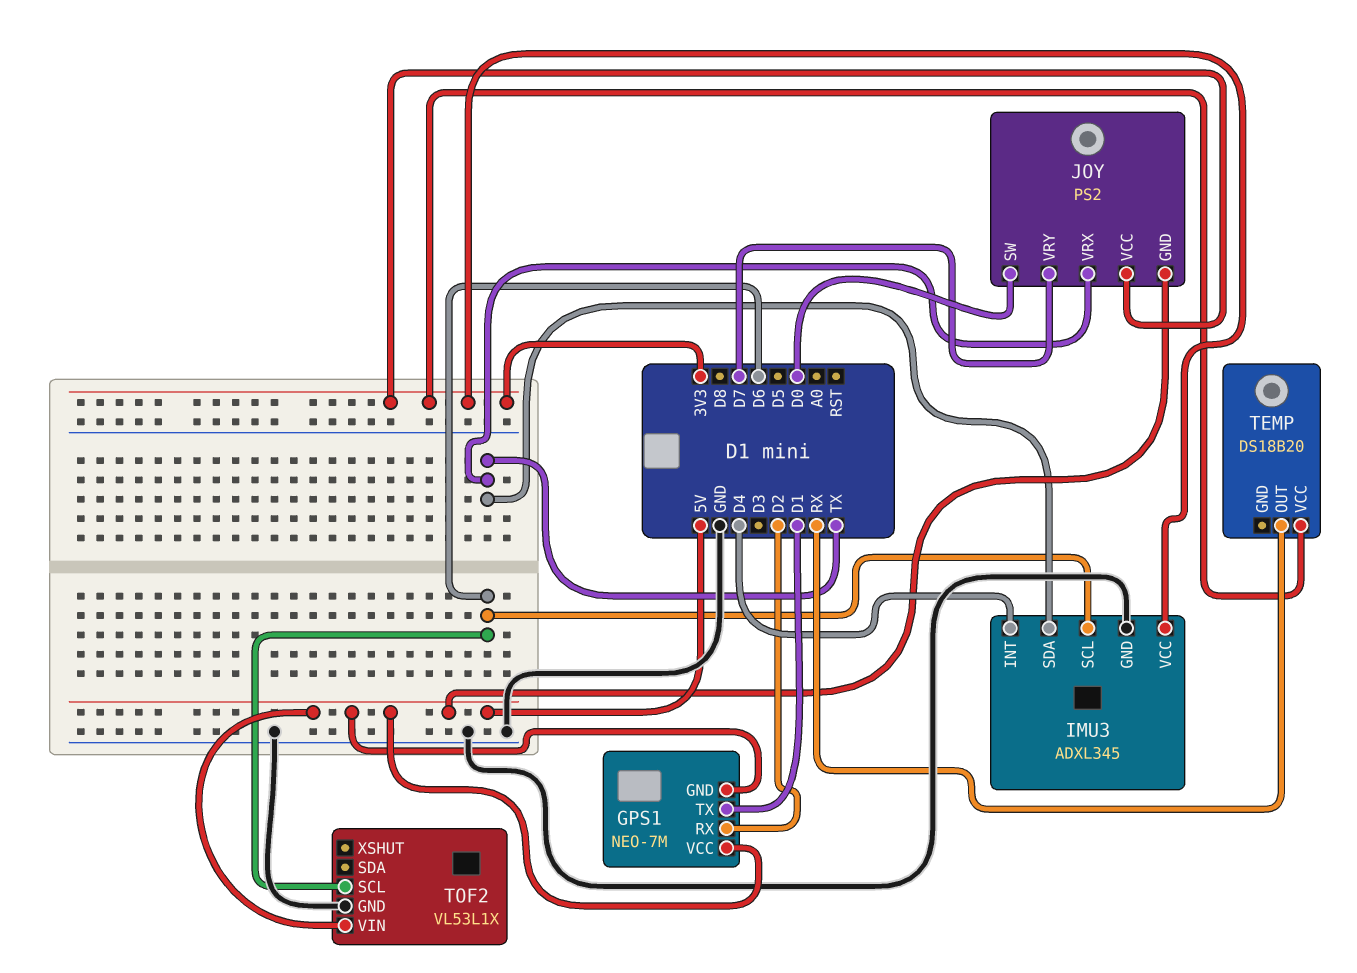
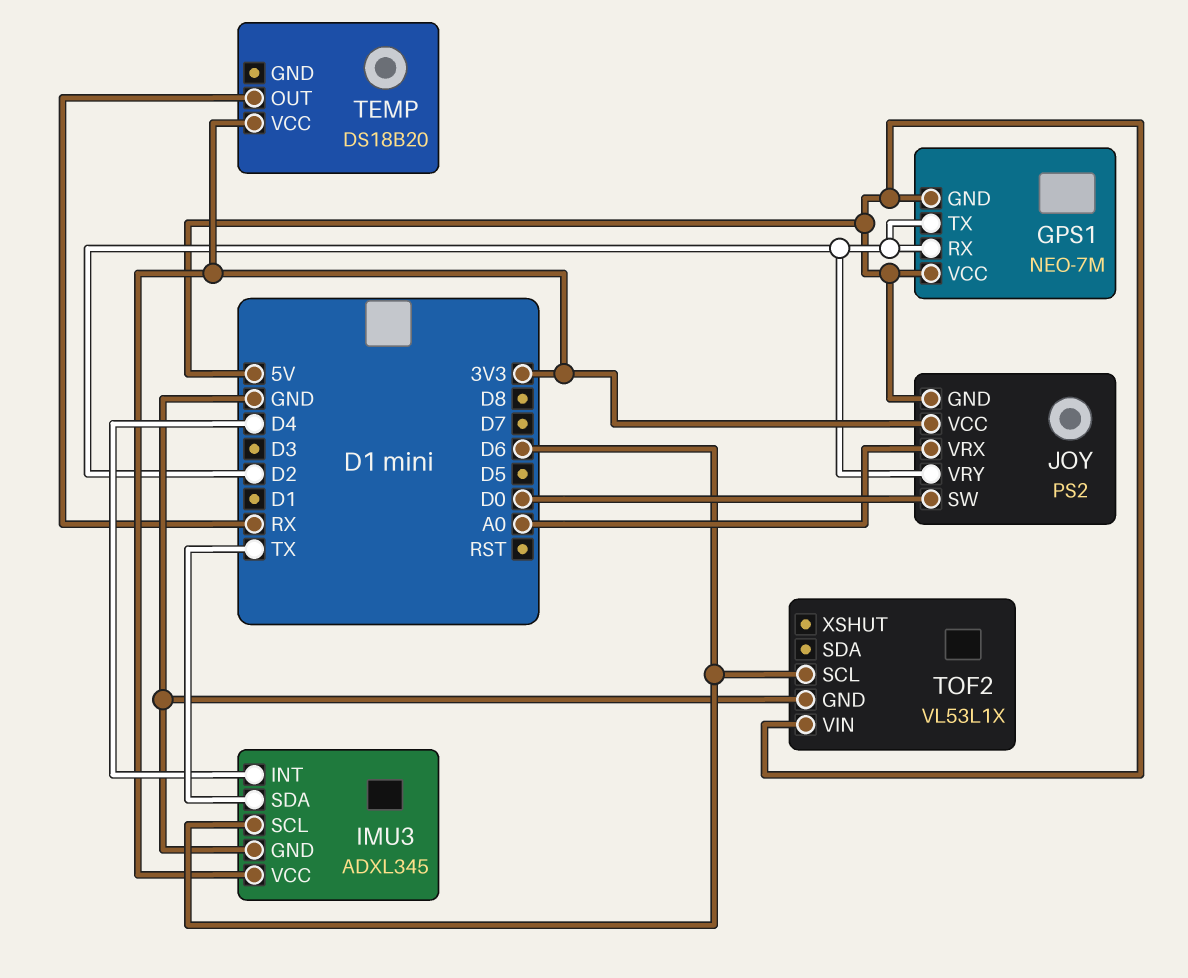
GPS1 pin TX: D1 -> D2
JOY pin VRX: TX -> A0
JOY pin VRY: D7 -> D2

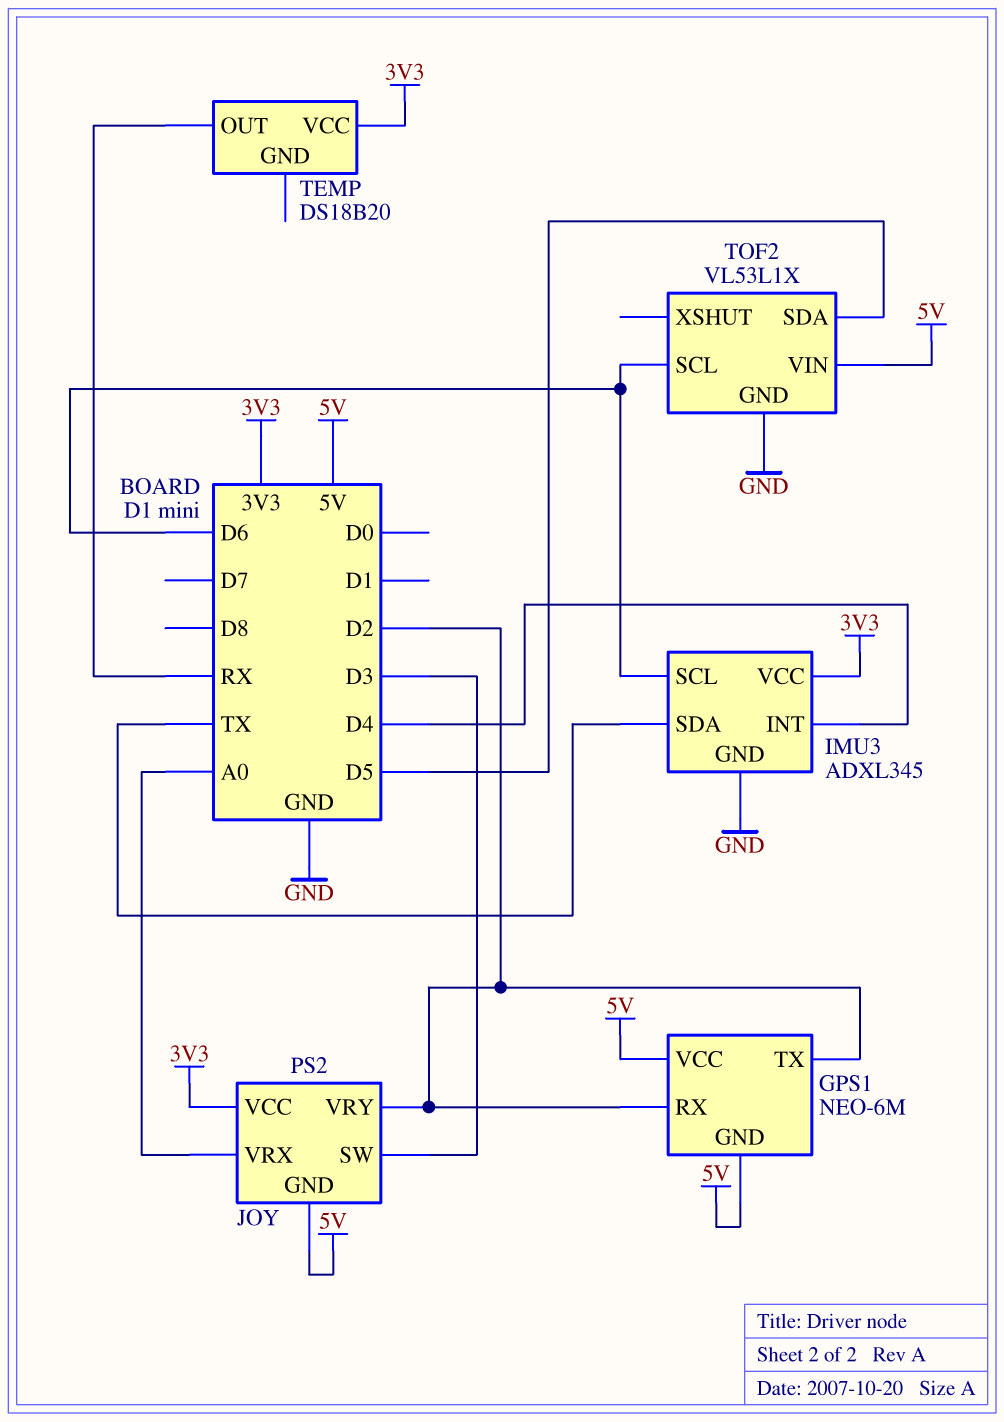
GPS1: NEO-7M -> NEO-6M
JOY pin SW: D0 -> D3
TOF2 pin SDA: none -> D5

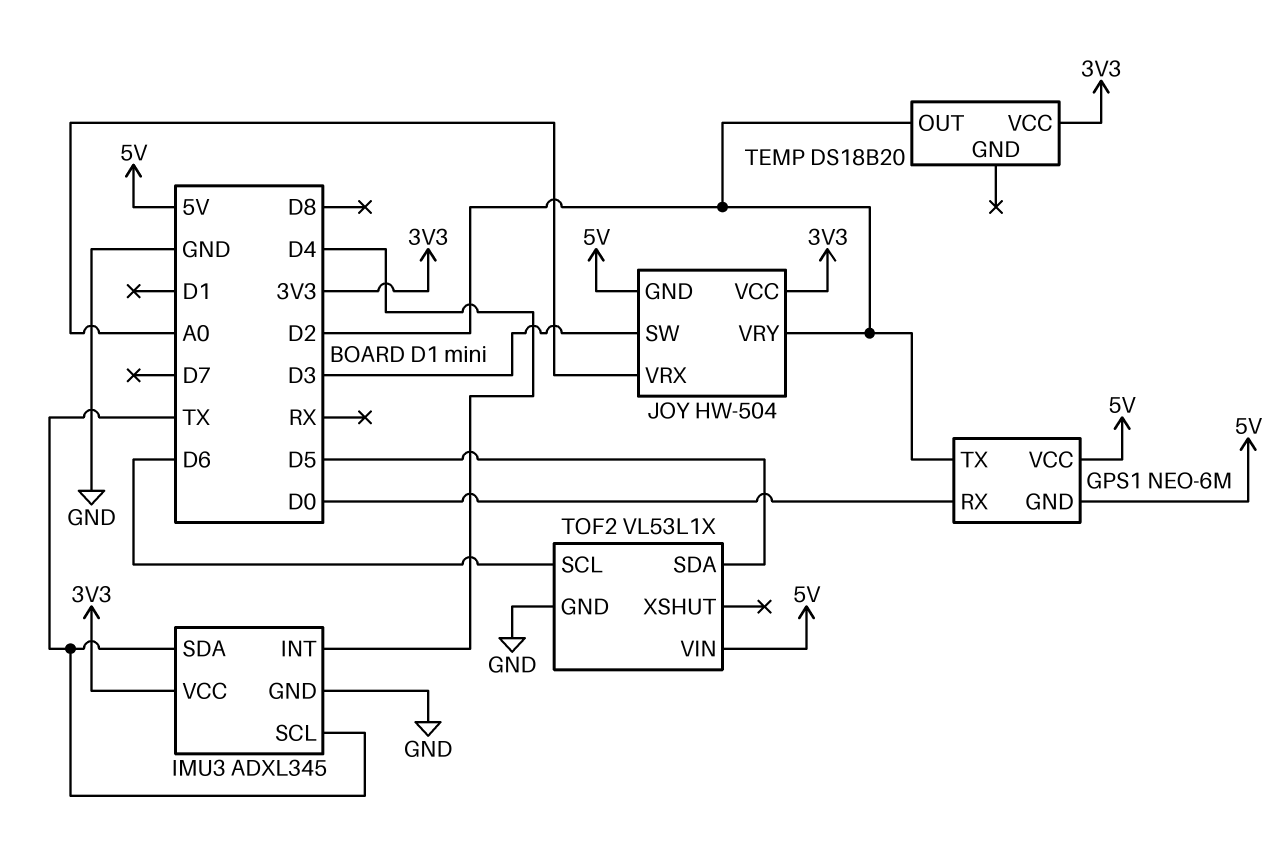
GPS1 pin RX: D2 -> D0
IMU3 pin SCL: D6 -> TX
JOY: PS2 -> HW-504
TEMP pin OUT: RX -> D2

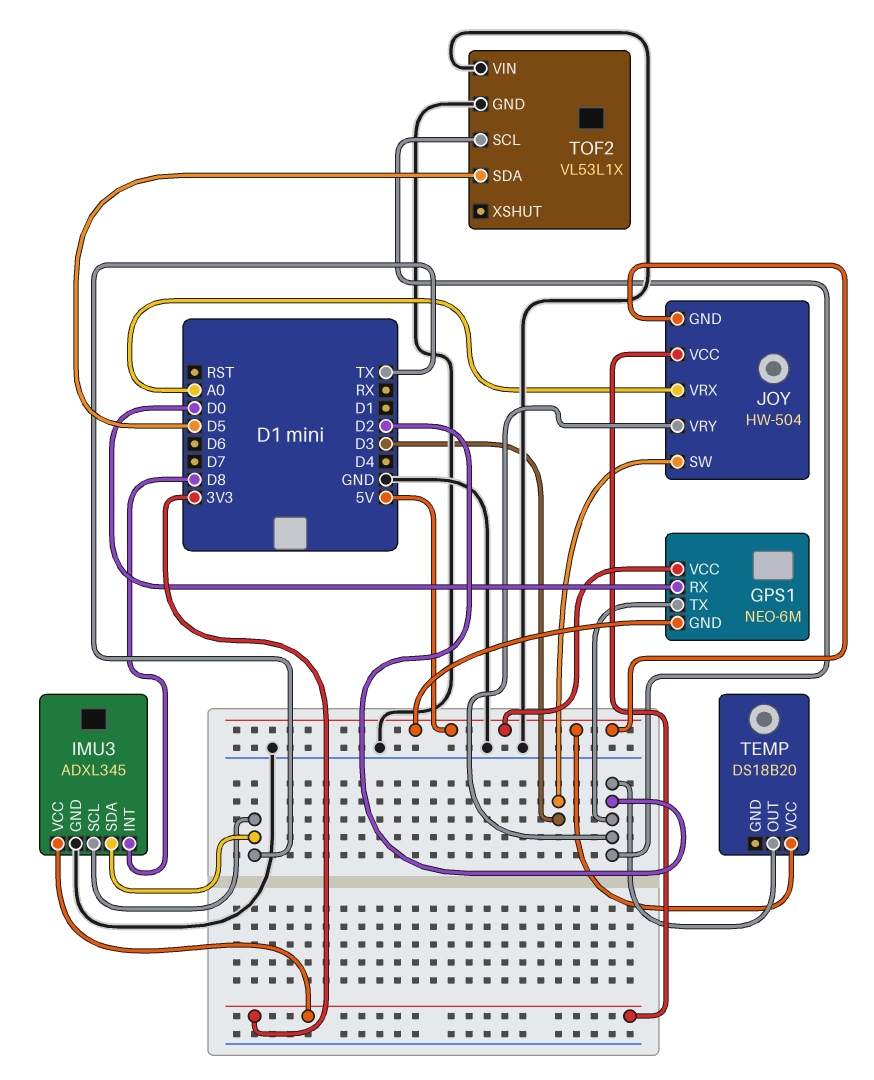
IMU3 pin INT: D4 -> D8
TEMP pin VCC: 3V3 -> 5V
TOF2 pin SCL: D6 -> D2
TOF2 pin VIN: 5V -> GND

